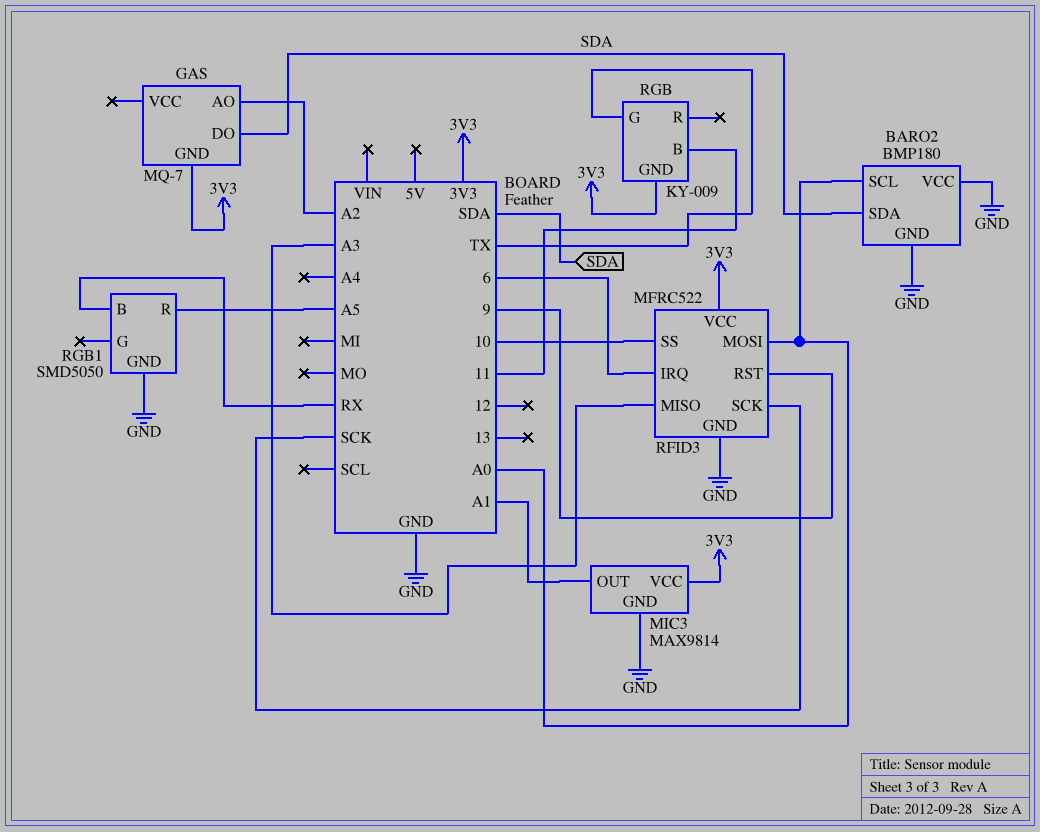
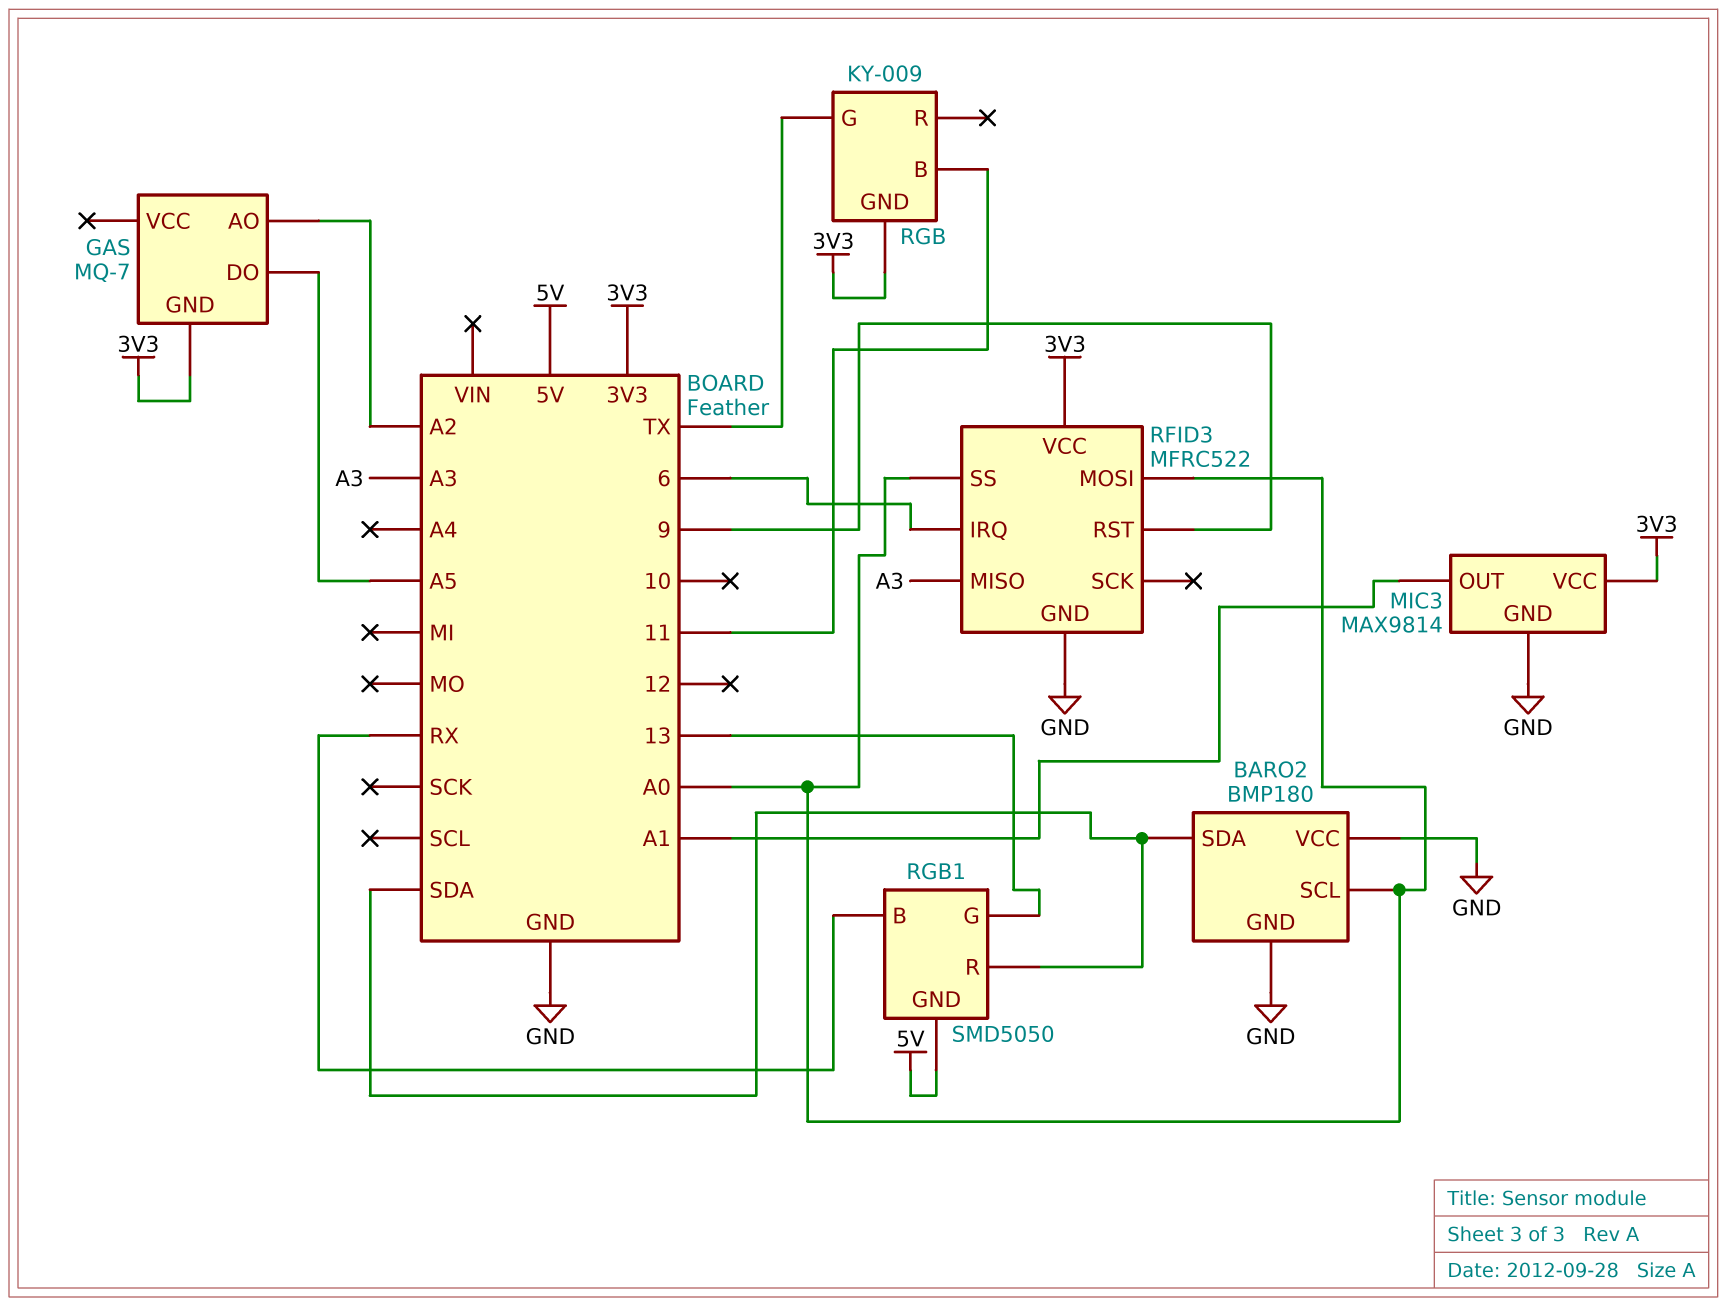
GAS pin DO: SDA -> A5
RFID3 pin SCK: SCK -> none
RFID3 pin SS: 10 -> A0
RGB1 pin G: none -> 13
RGB1 pin GND: GND -> 5V
RGB1 pin R: A5 -> SDA

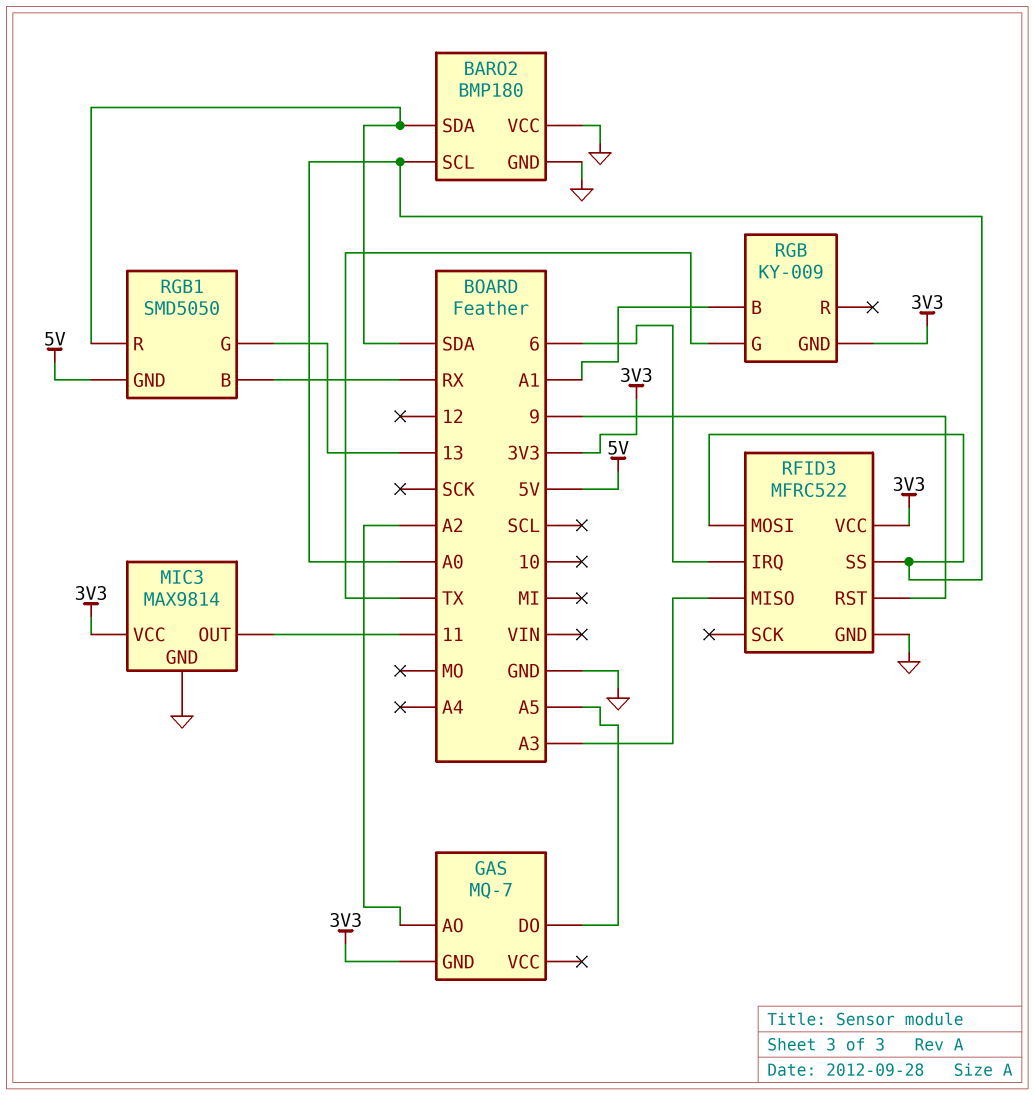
MIC3 pin OUT: A1 -> 11
RGB pin B: 11 -> A1

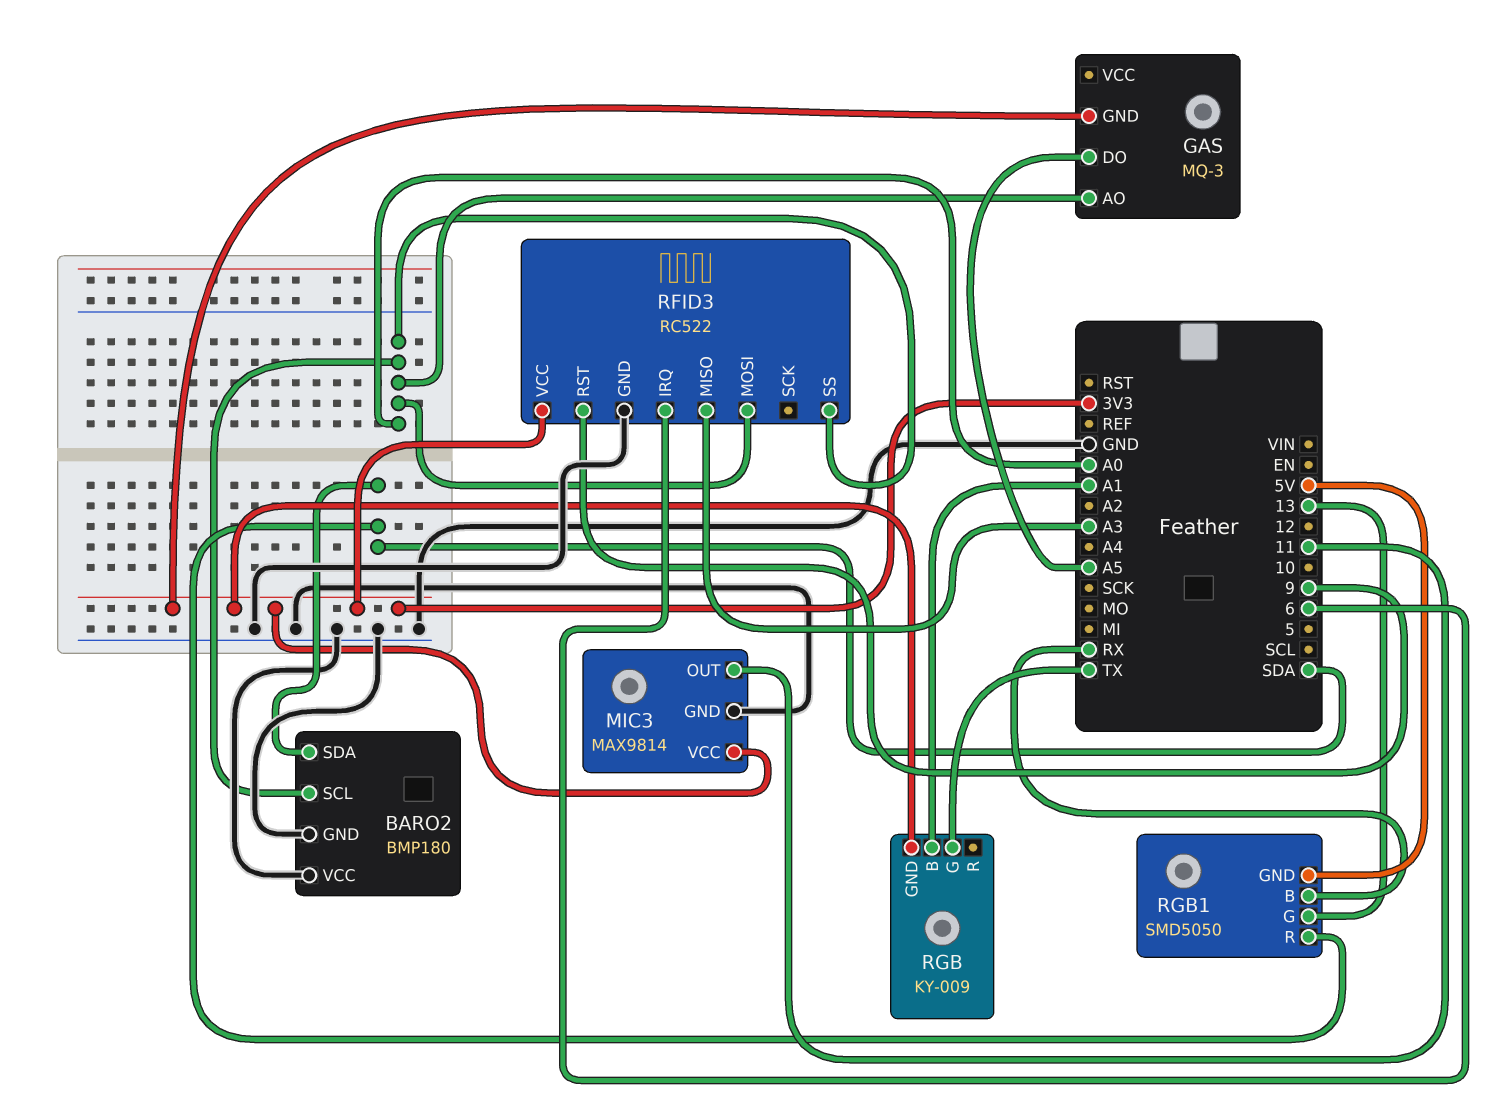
GAS: MQ-7 -> MQ-3
GAS pin AO: A2 -> A0
RFID3: MFRC522 -> RC522

